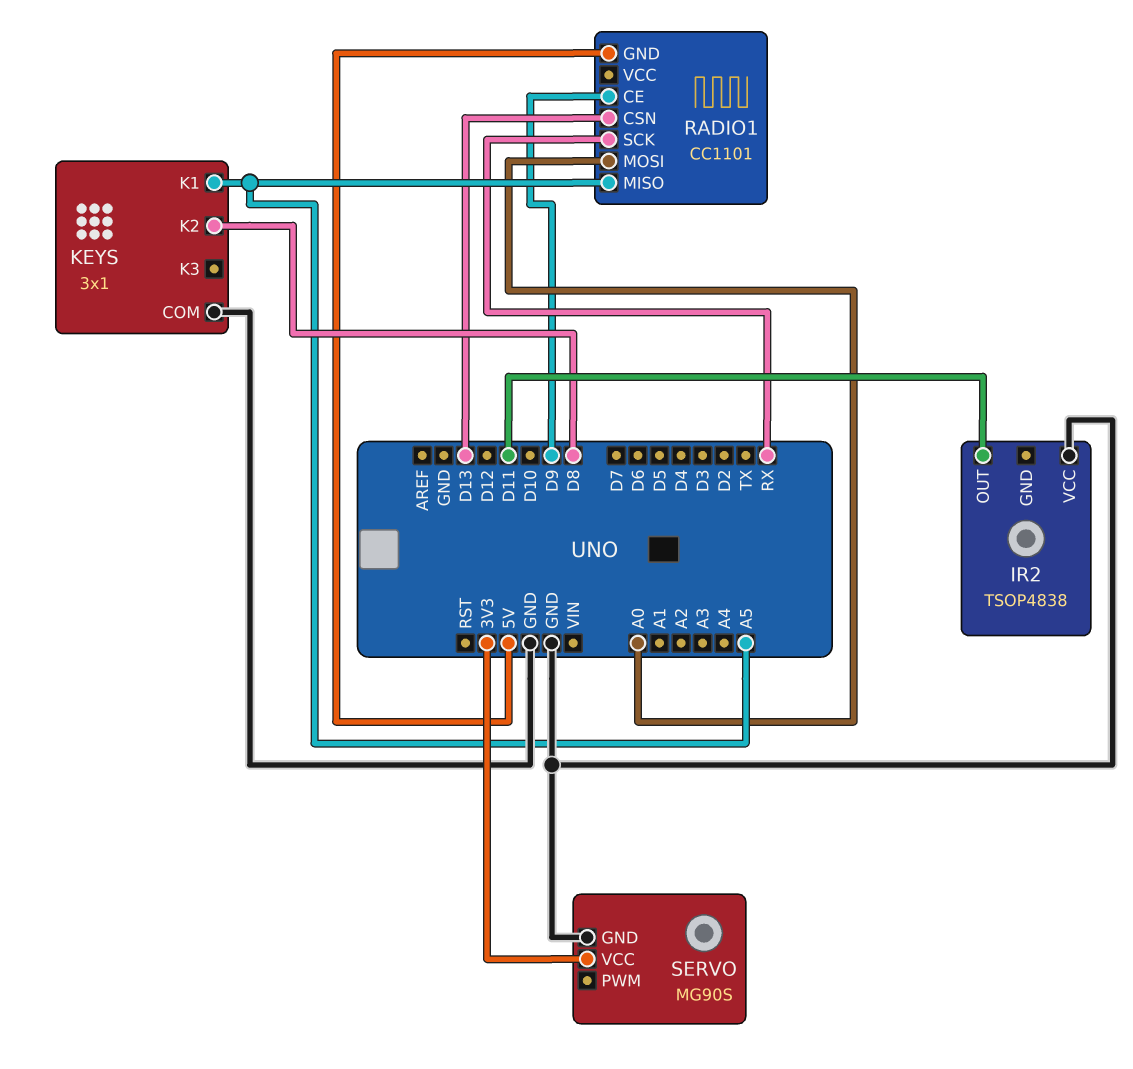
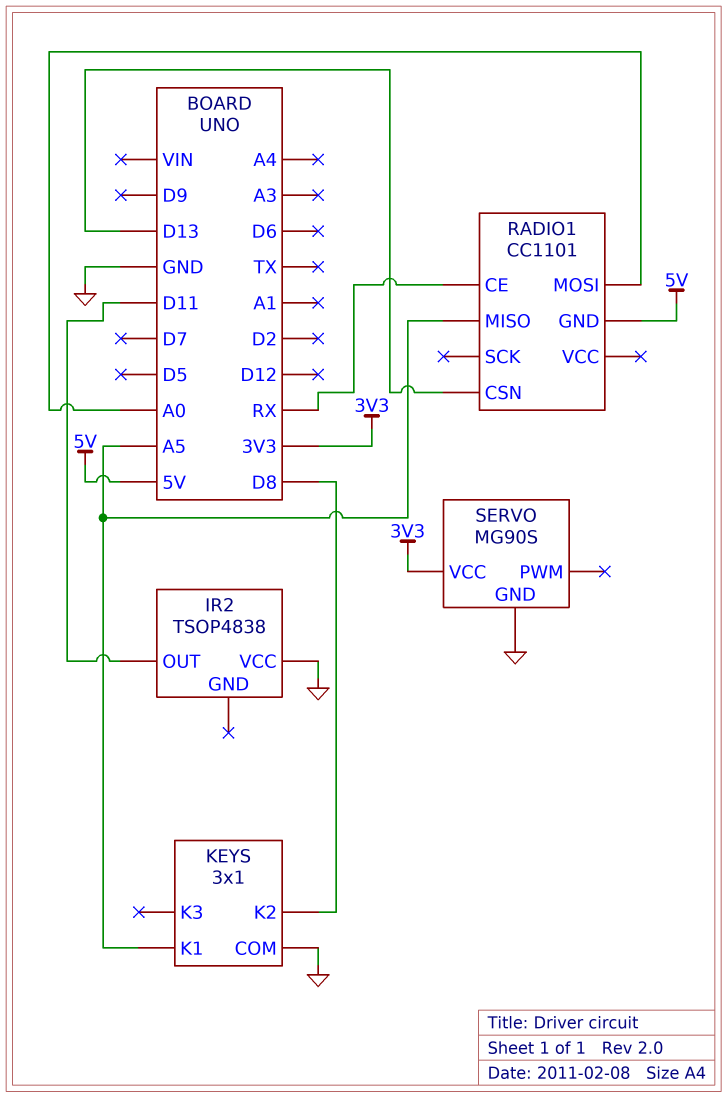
RADIO1 pin CE: D9 -> RX
RADIO1 pin SCK: RX -> none

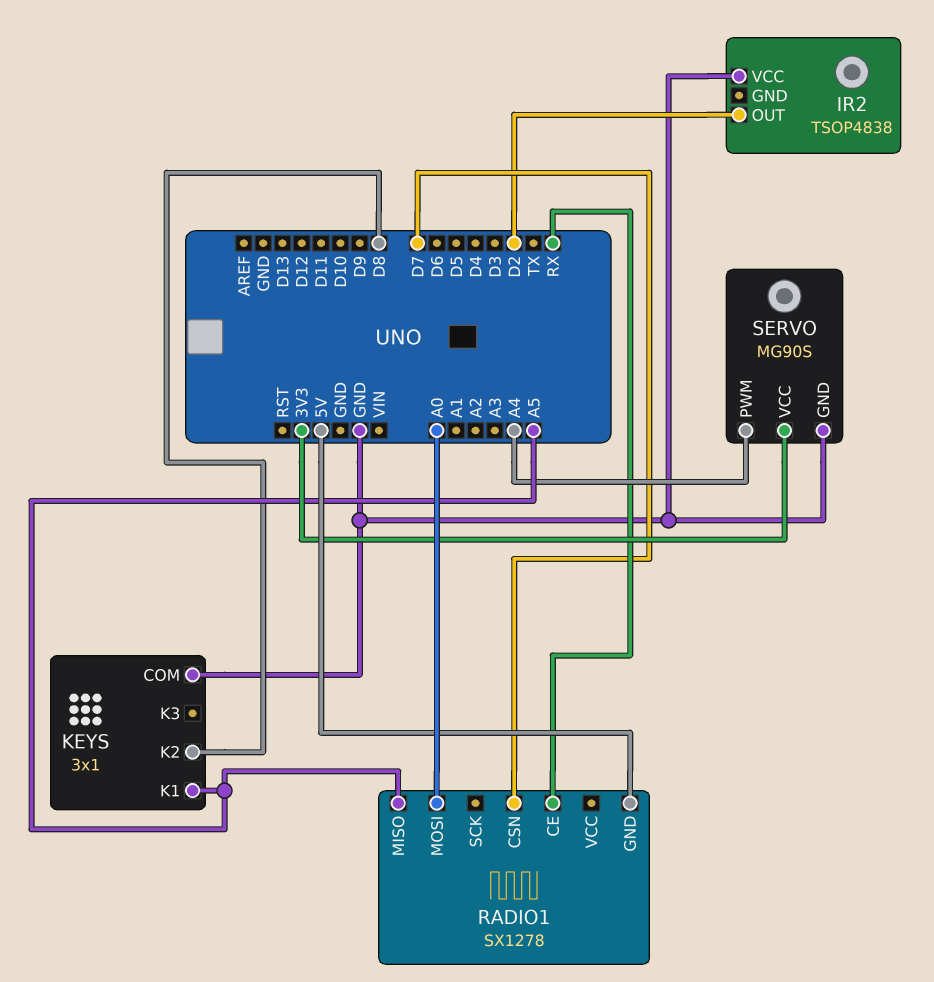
IR2 pin OUT: D11 -> D2
RADIO1: CC1101 -> SX1278
RADIO1 pin CSN: D13 -> D7
SERVO pin PWM: none -> A4

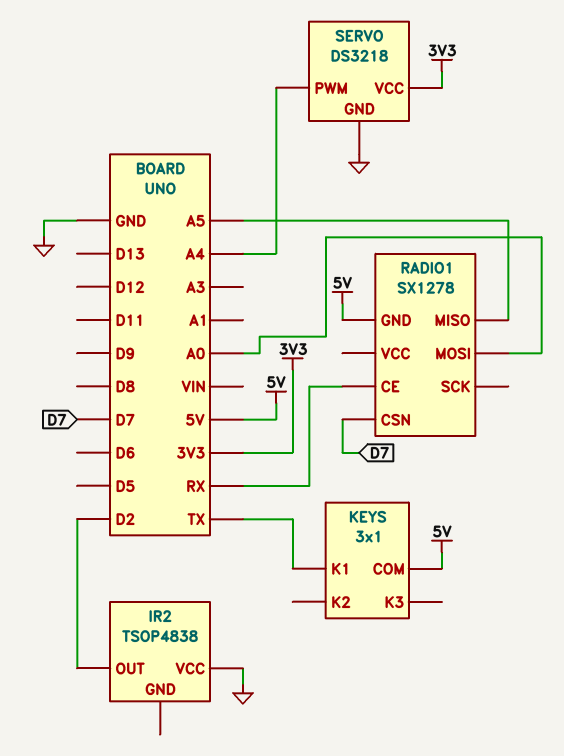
KEYS pin COM: GND -> 5V
KEYS pin K1: A5 -> TX
KEYS pin K2: D8 -> none
SERVO: MG90S -> DS3218

